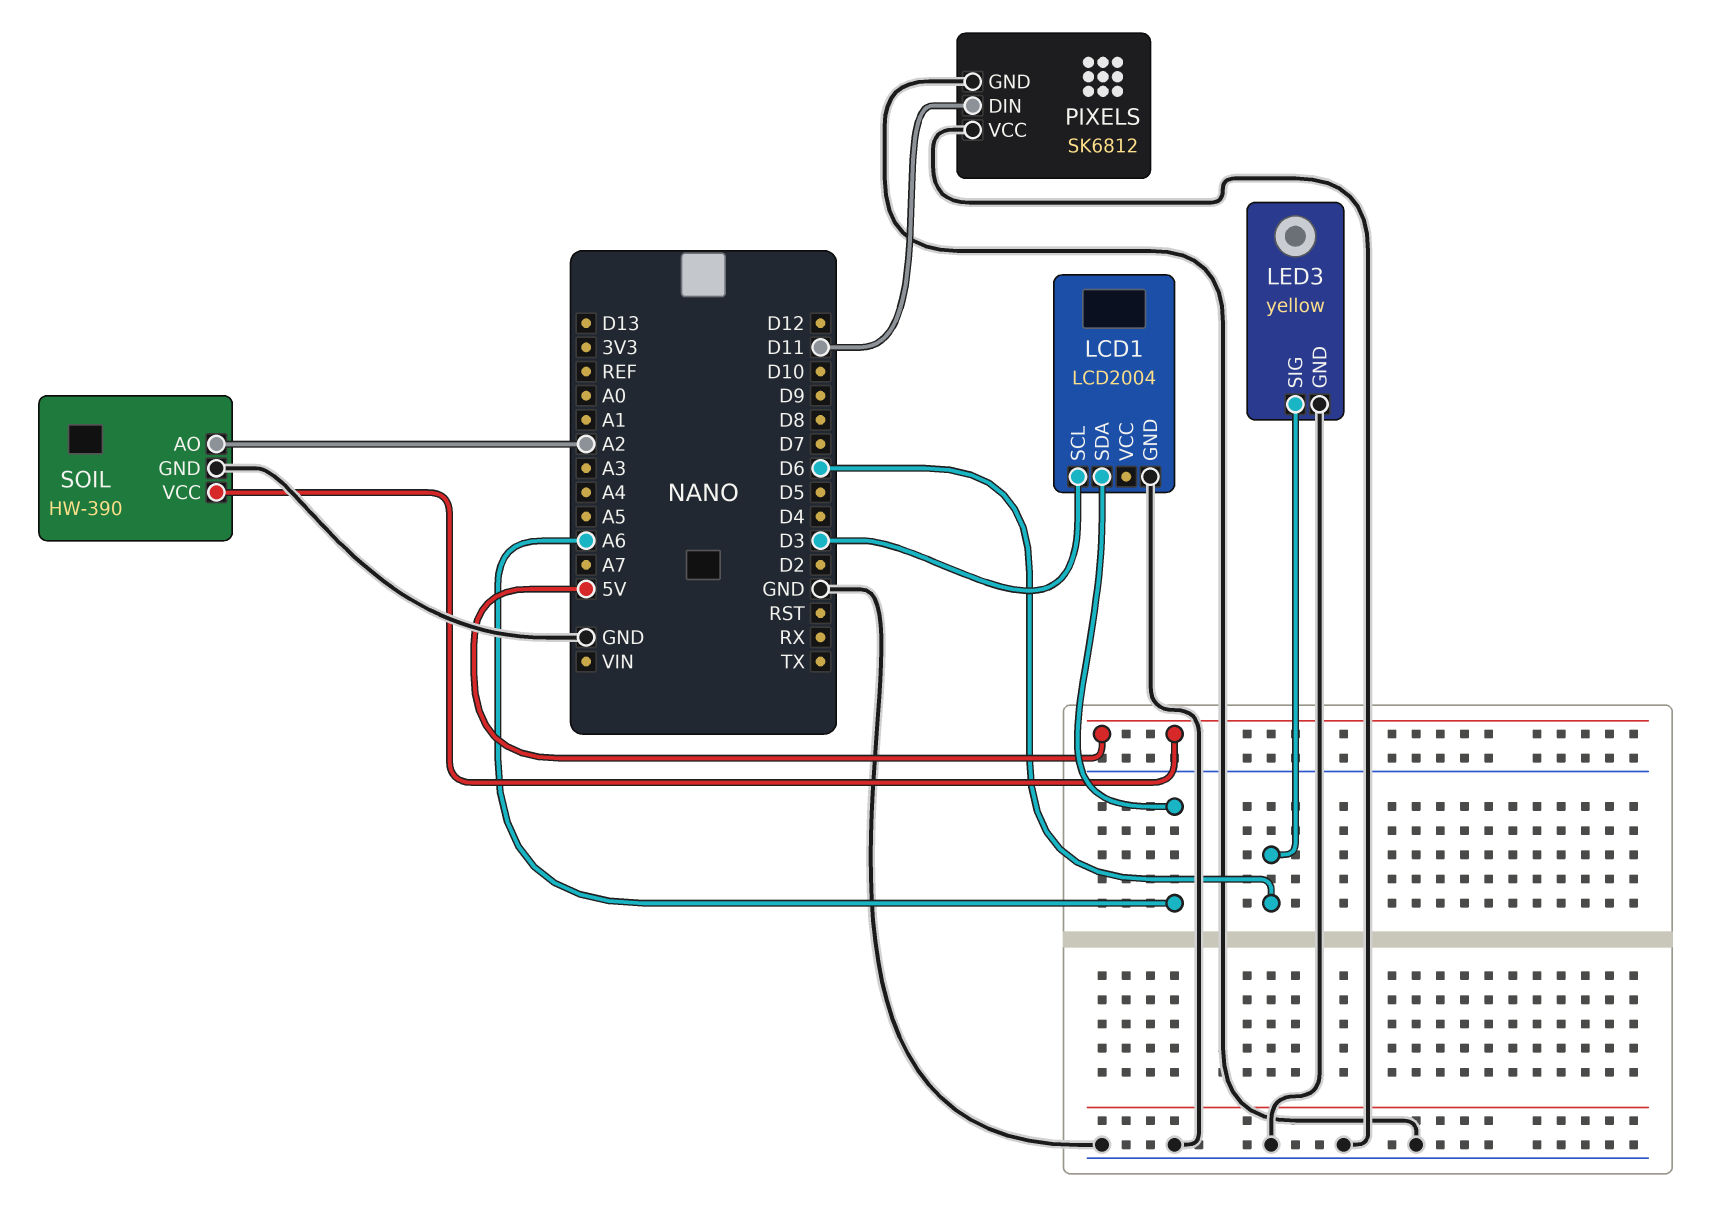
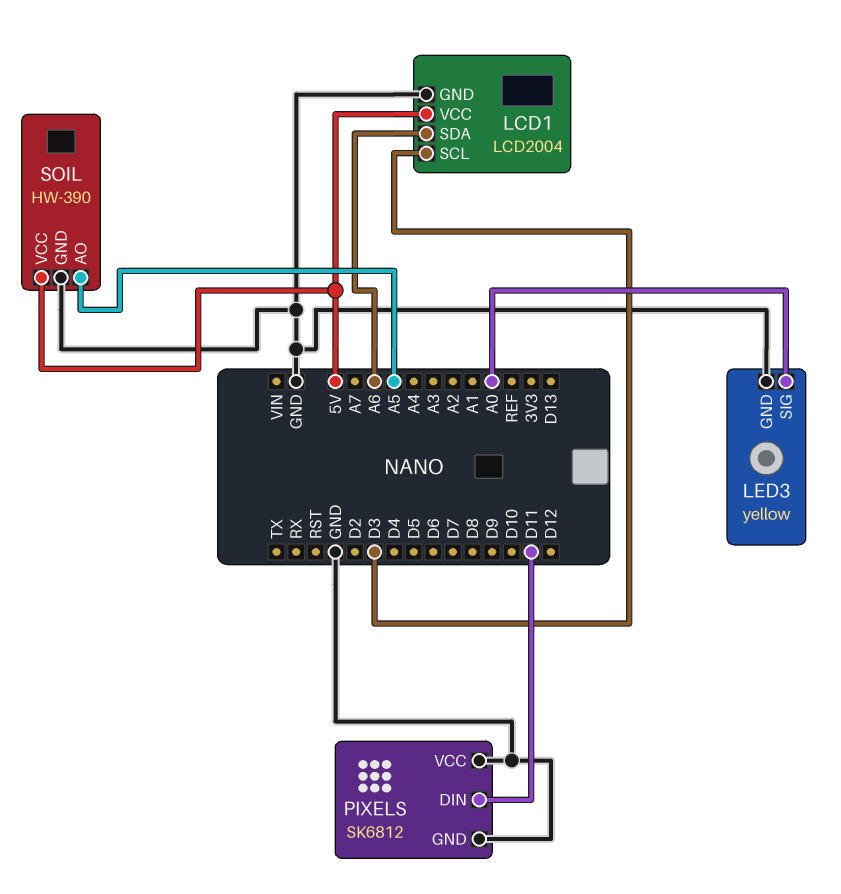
LCD1 pin VCC: none -> 5V
LED3 pin SIG: D6 -> A0
SOIL pin AO: A2 -> A5

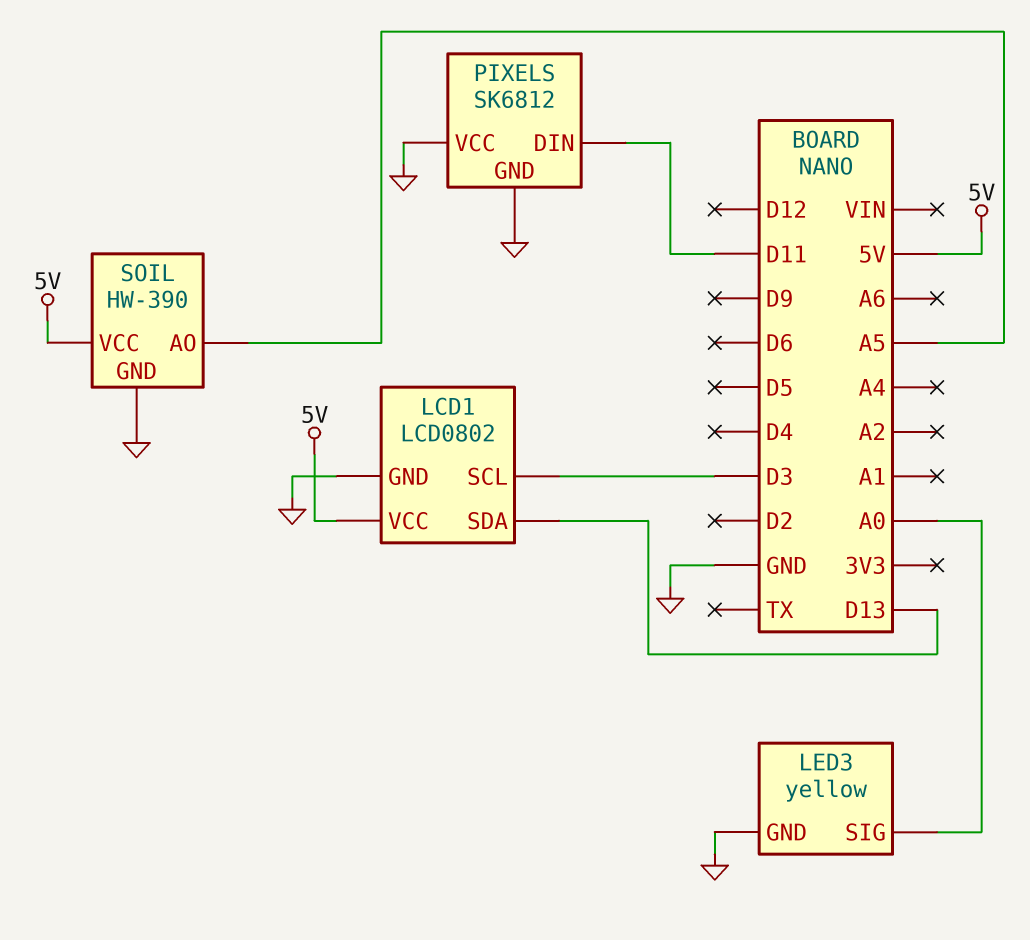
LCD1: LCD2004 -> LCD0802
LCD1 pin SDA: A6 -> D13

